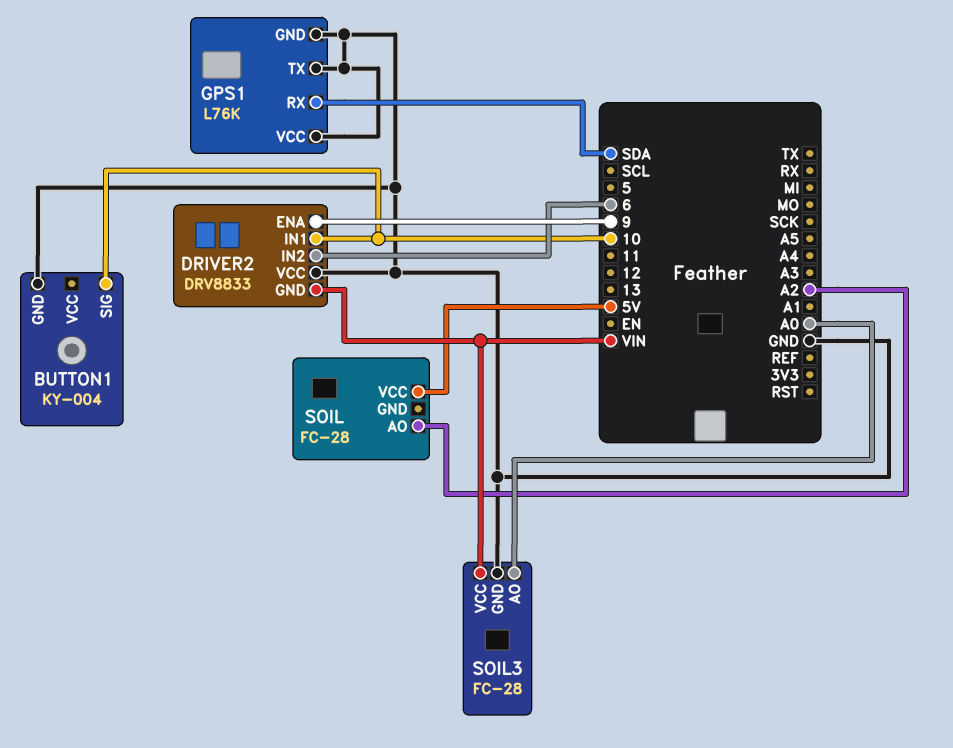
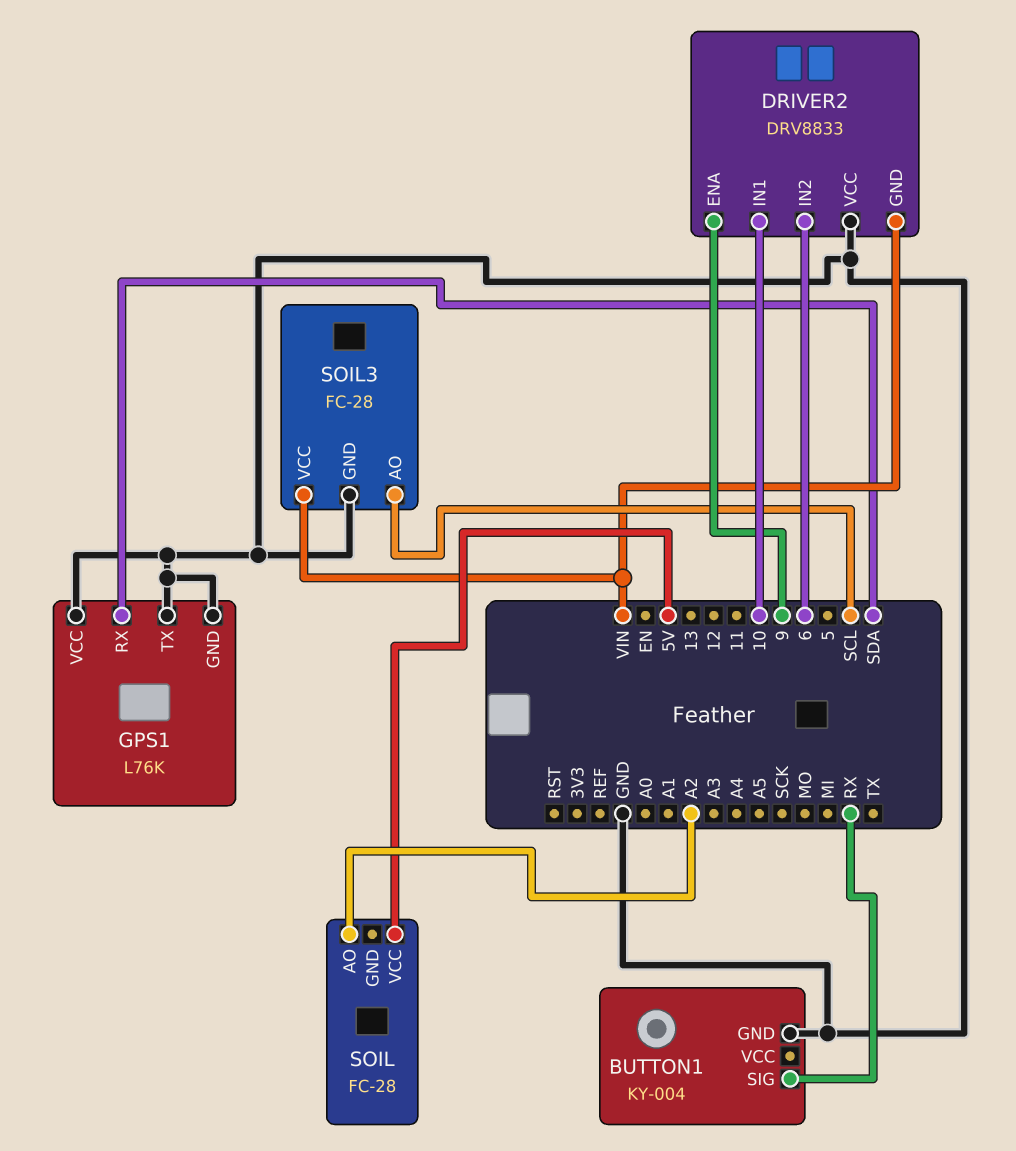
BUTTON1 pin SIG: 10 -> RX
SOIL3 pin AO: A0 -> SCL

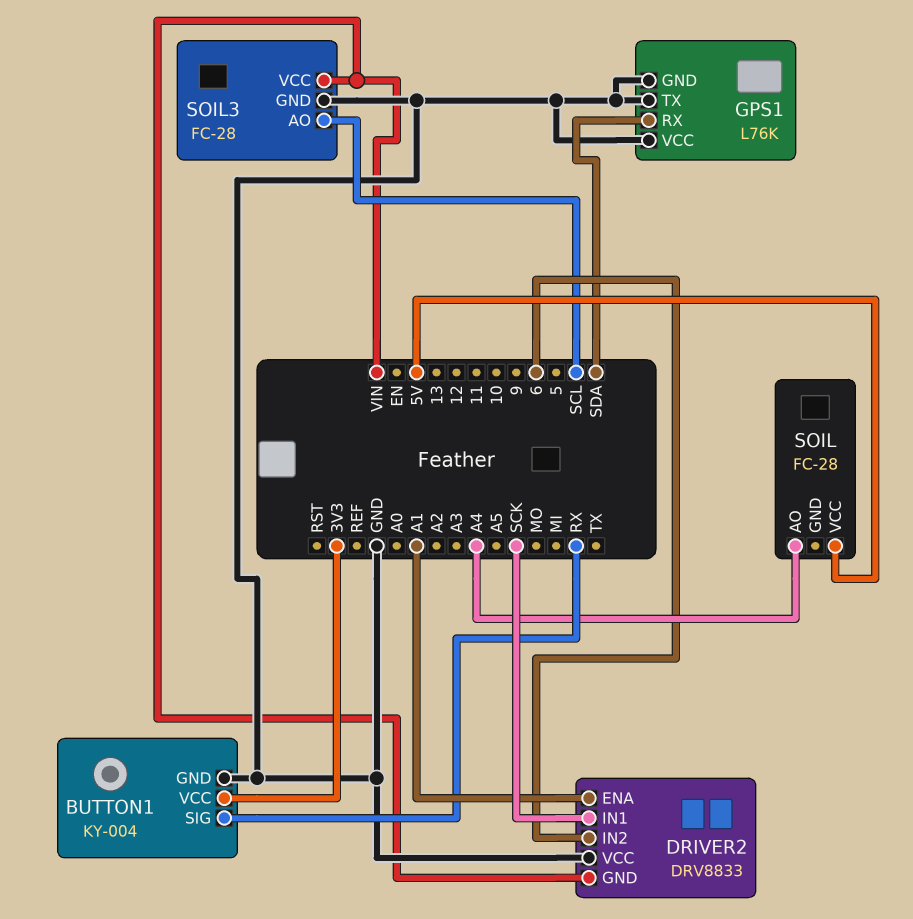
BUTTON1 pin VCC: none -> 3V3
DRIVER2 pin ENA: 9 -> A1
DRIVER2 pin IN1: 10 -> SCK
SOIL pin AO: A2 -> A4

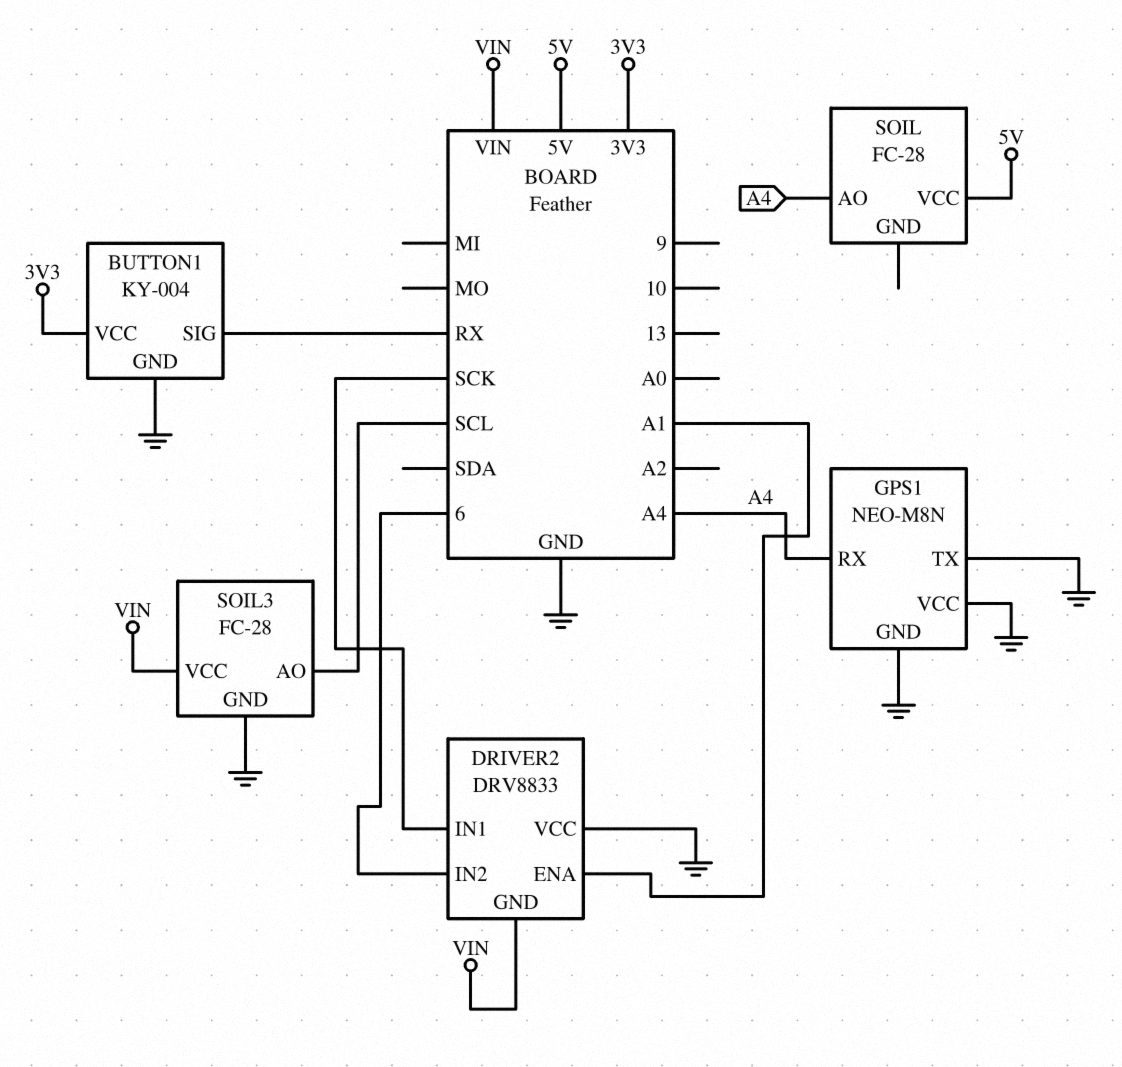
GPS1: L76K -> NEO-M8N
GPS1 pin RX: SDA -> A4

